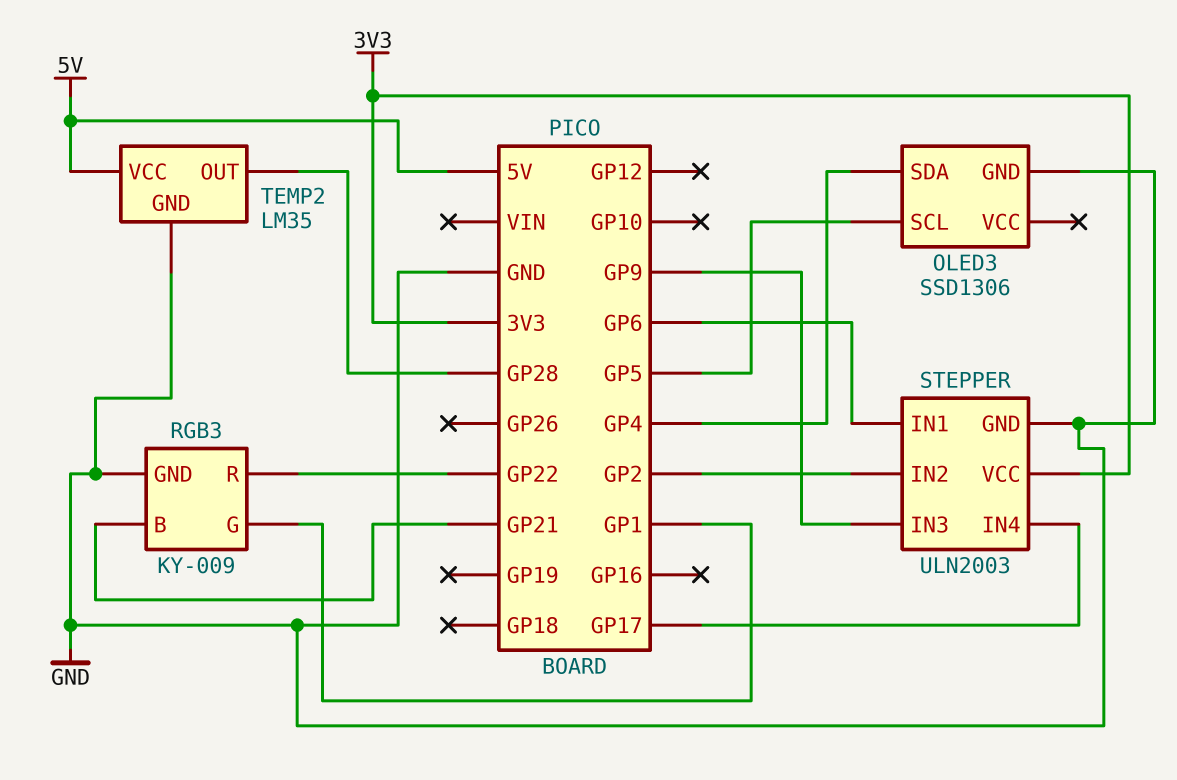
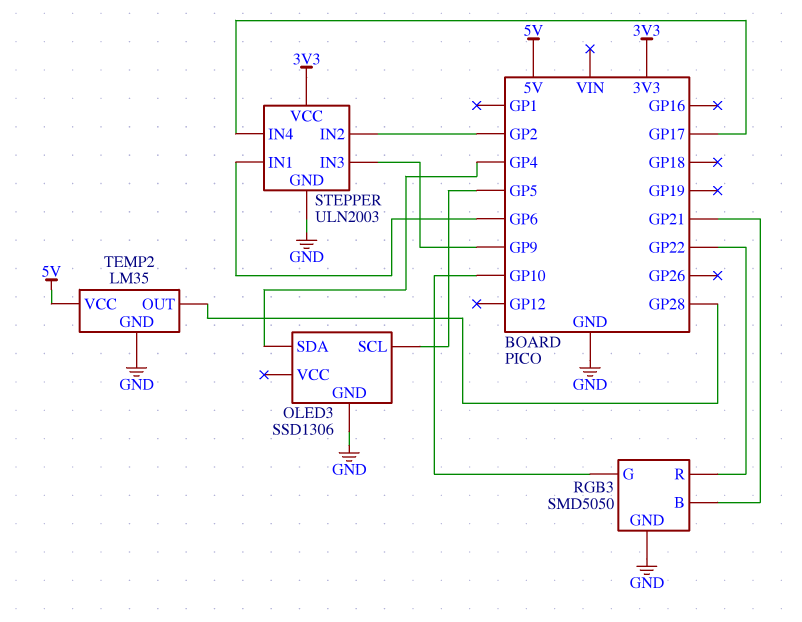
RGB3: KY-009 -> SMD5050
RGB3 pin G: GP1 -> GP10

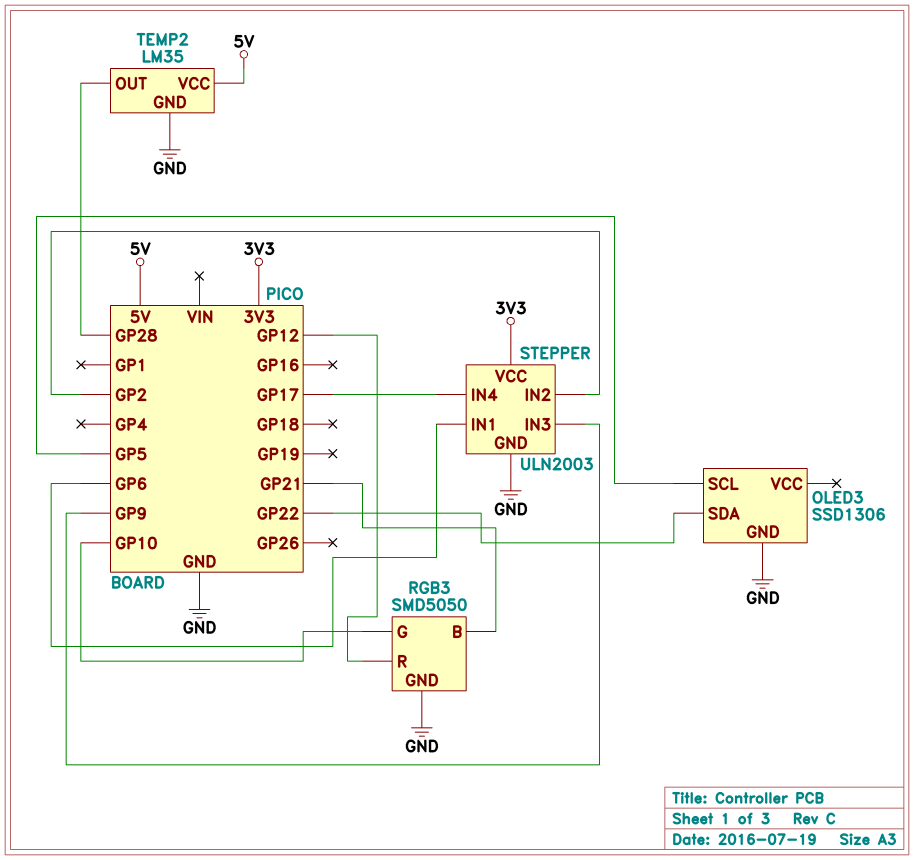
OLED3 pin SDA: GP4 -> GP22
RGB3 pin R: GP22 -> GP12

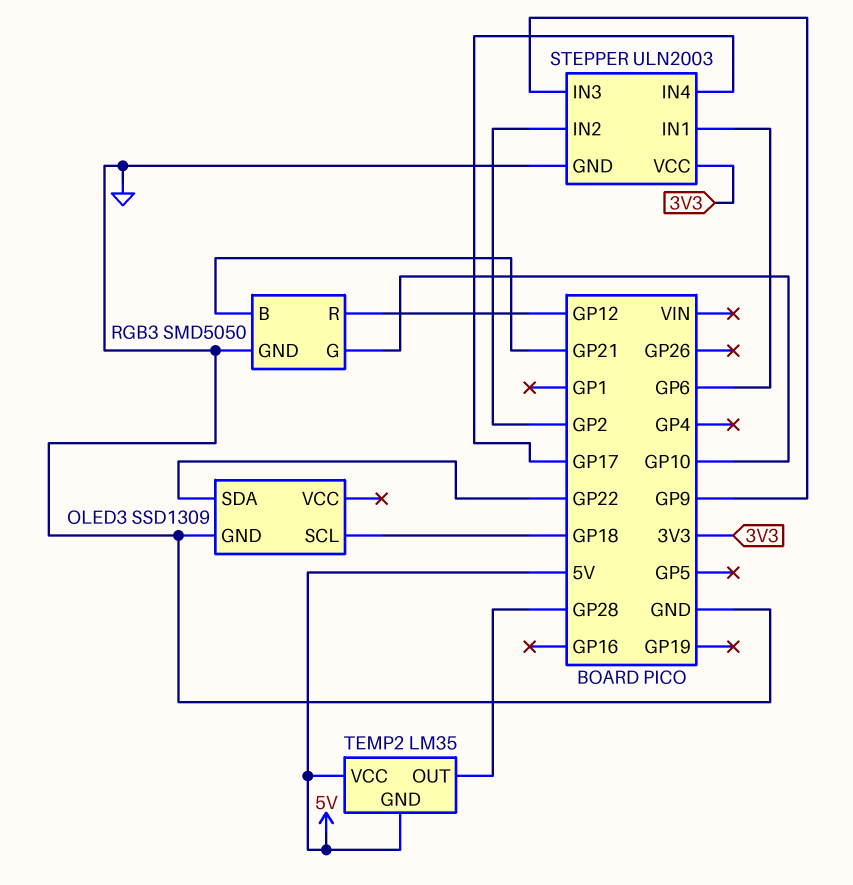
OLED3: SSD1306 -> SSD1309
OLED3 pin SCL: GP5 -> GP18
TEMP2 pin GND: GND -> 5V

